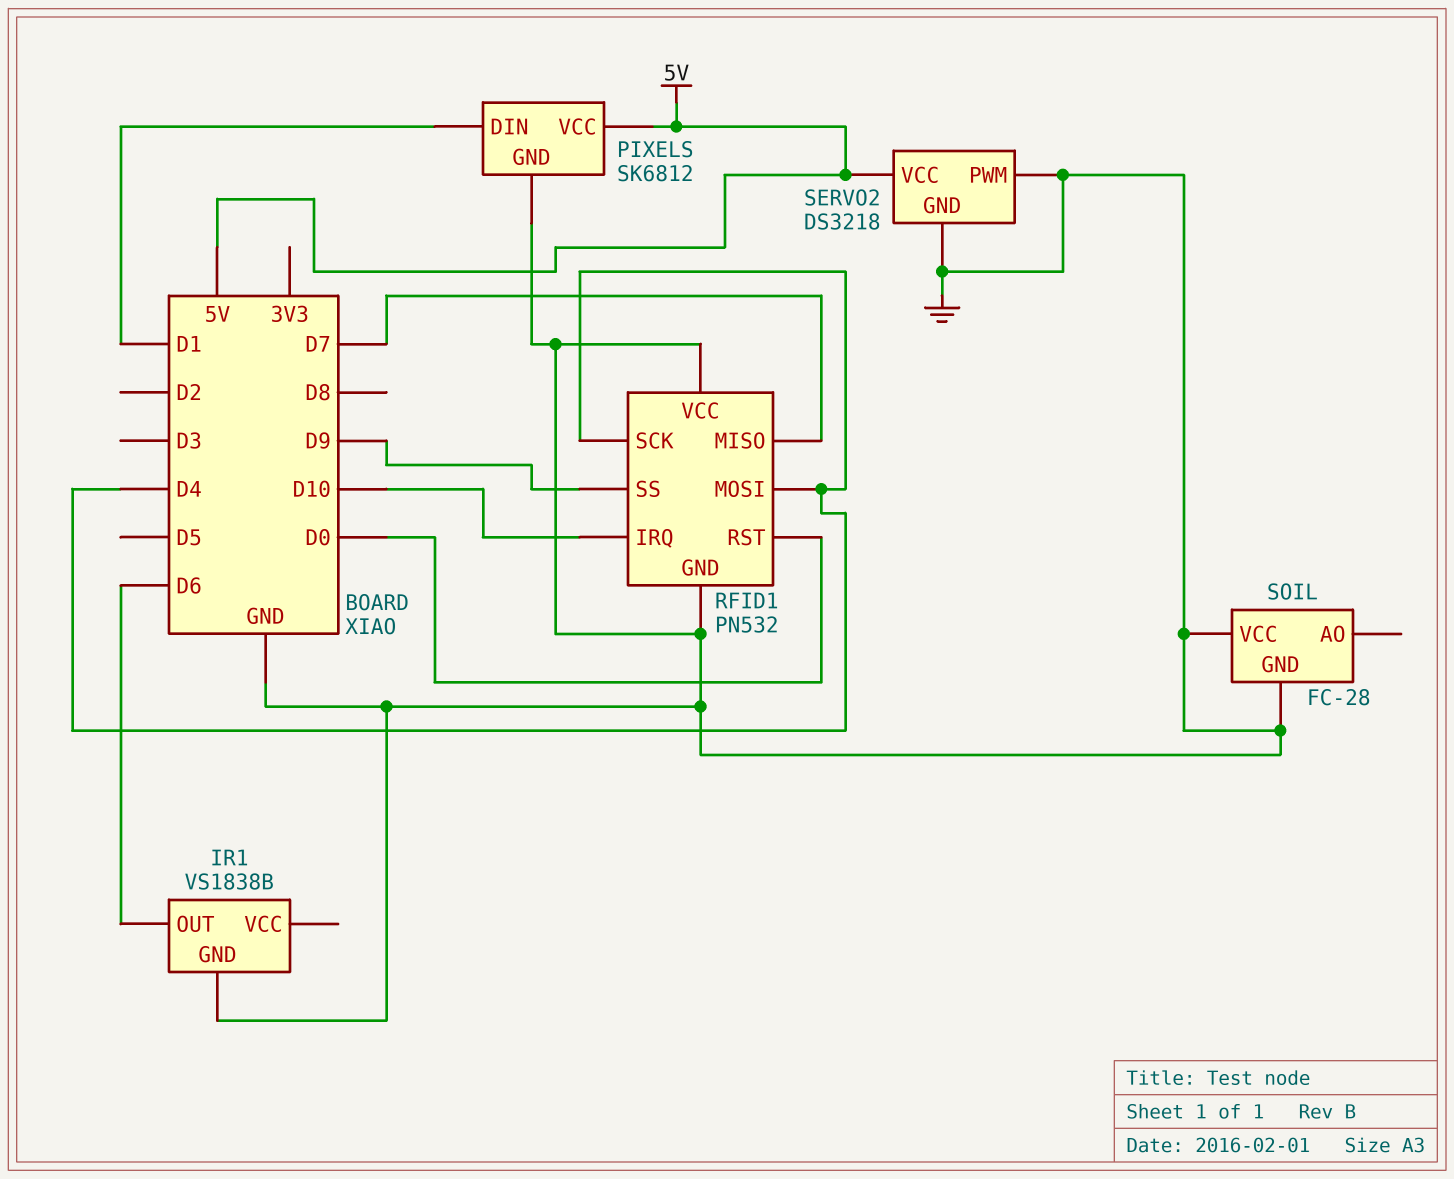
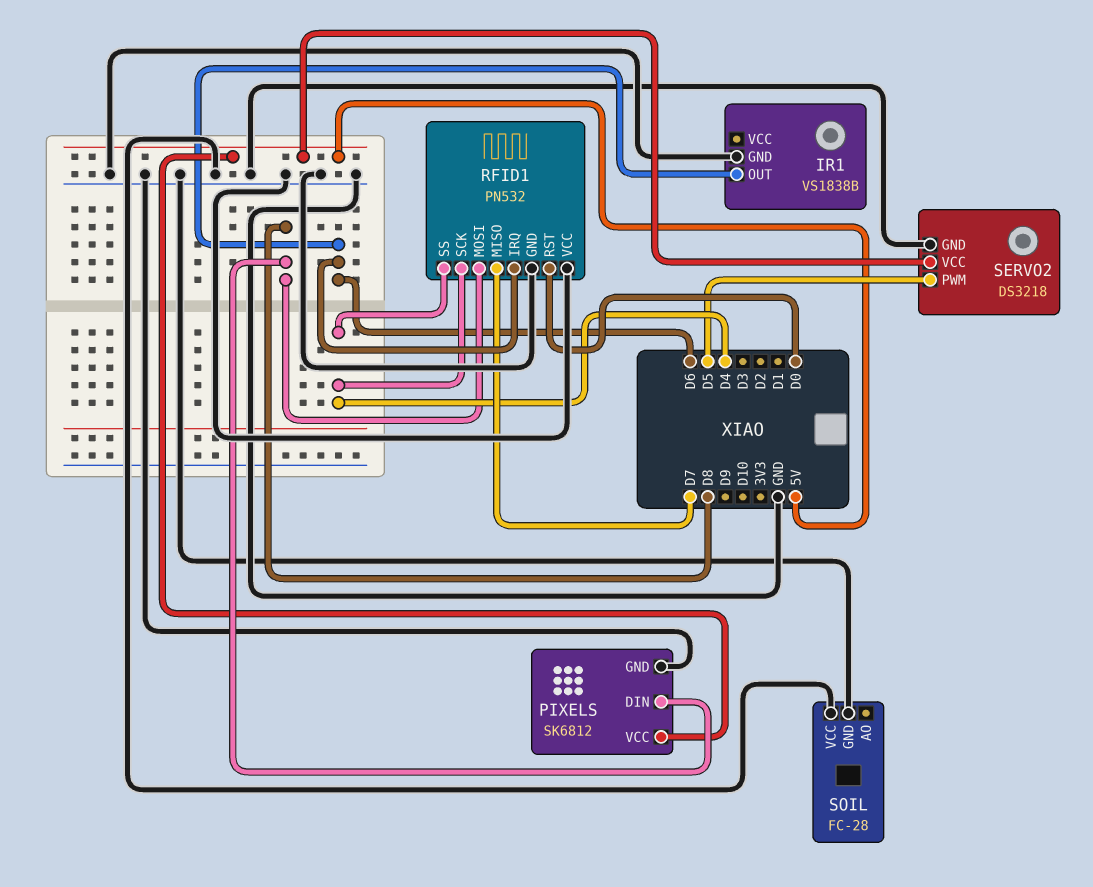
PIXELS pin DIN: D1 -> D8
RFID1 pin IRQ: D10 -> D6
RFID1 pin MOSI: D4 -> D8
RFID1 pin SS: D9 -> D4
SERVO2 pin PWM: GND -> D5

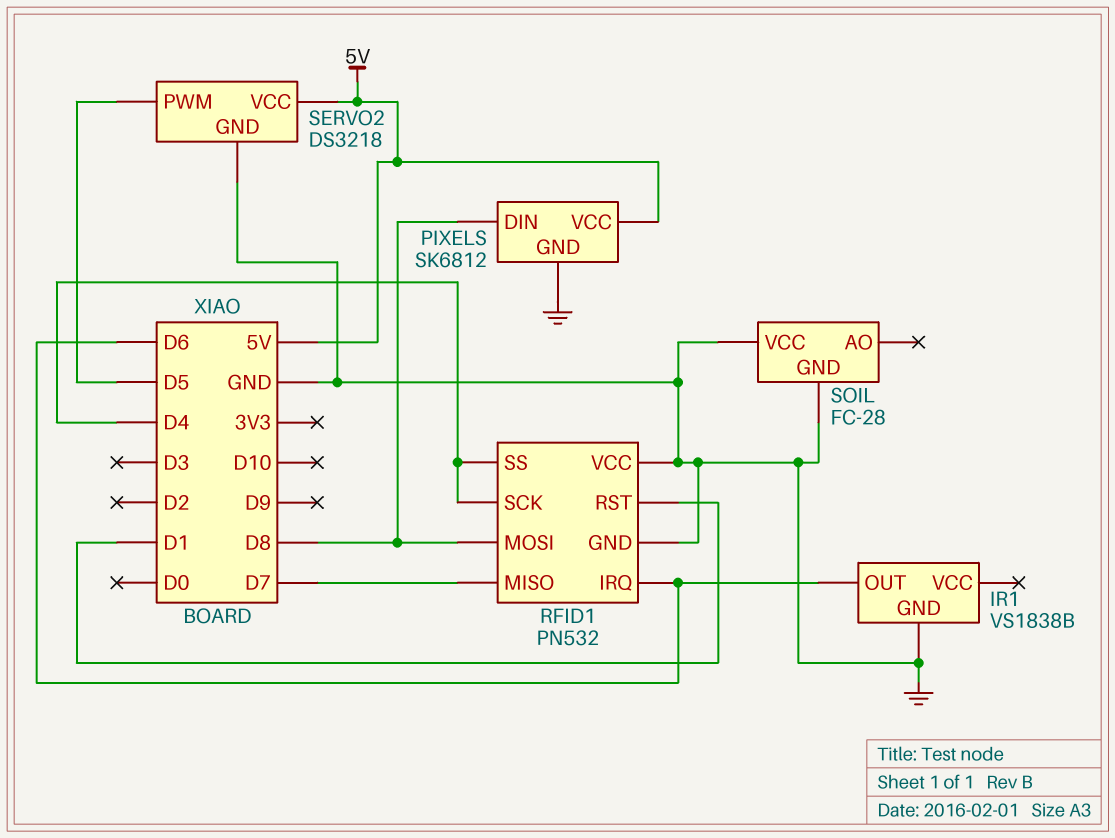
RFID1 pin RST: D0 -> D1

